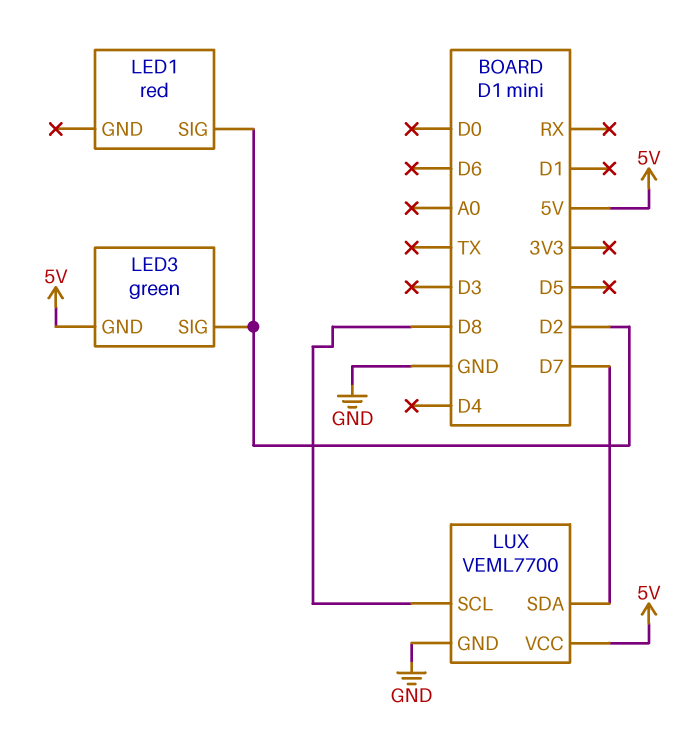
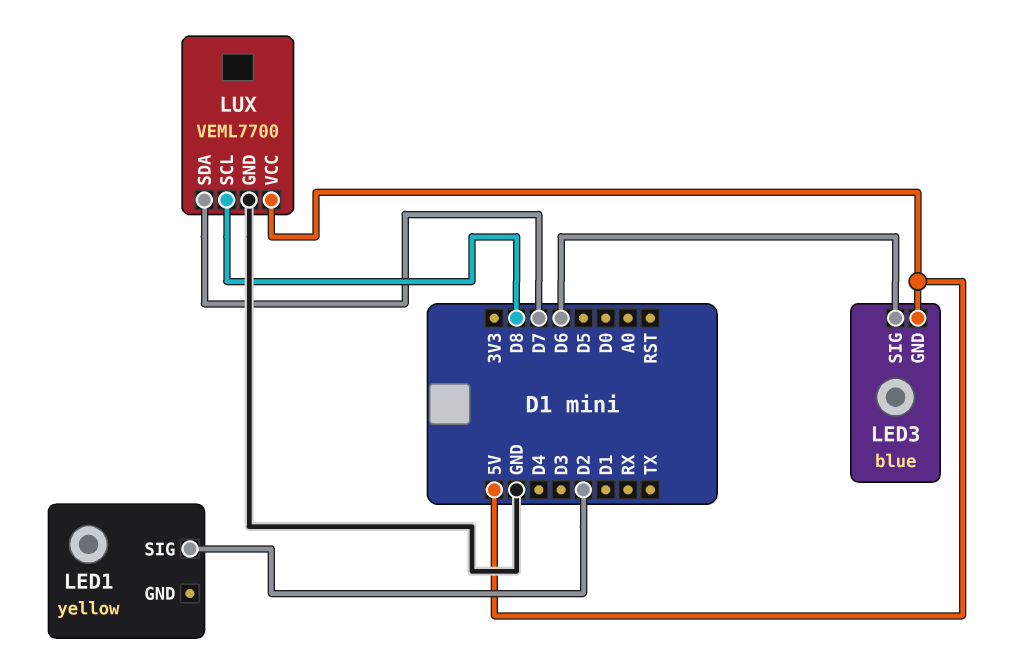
LED1: red -> yellow
LED3: green -> blue
LED3 pin SIG: D2 -> D6

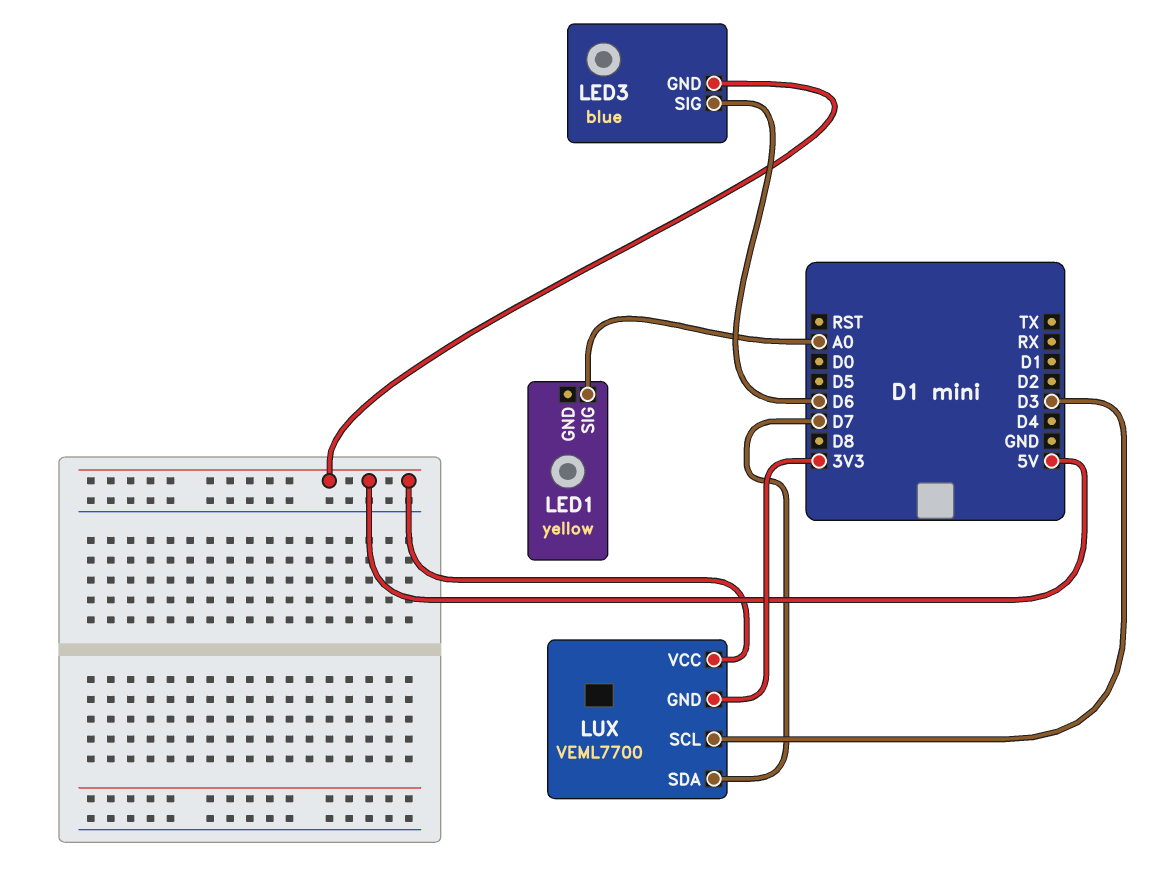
LED1 pin SIG: D2 -> A0
LUX pin GND: GND -> 3V3
LUX pin SCL: D8 -> D3

